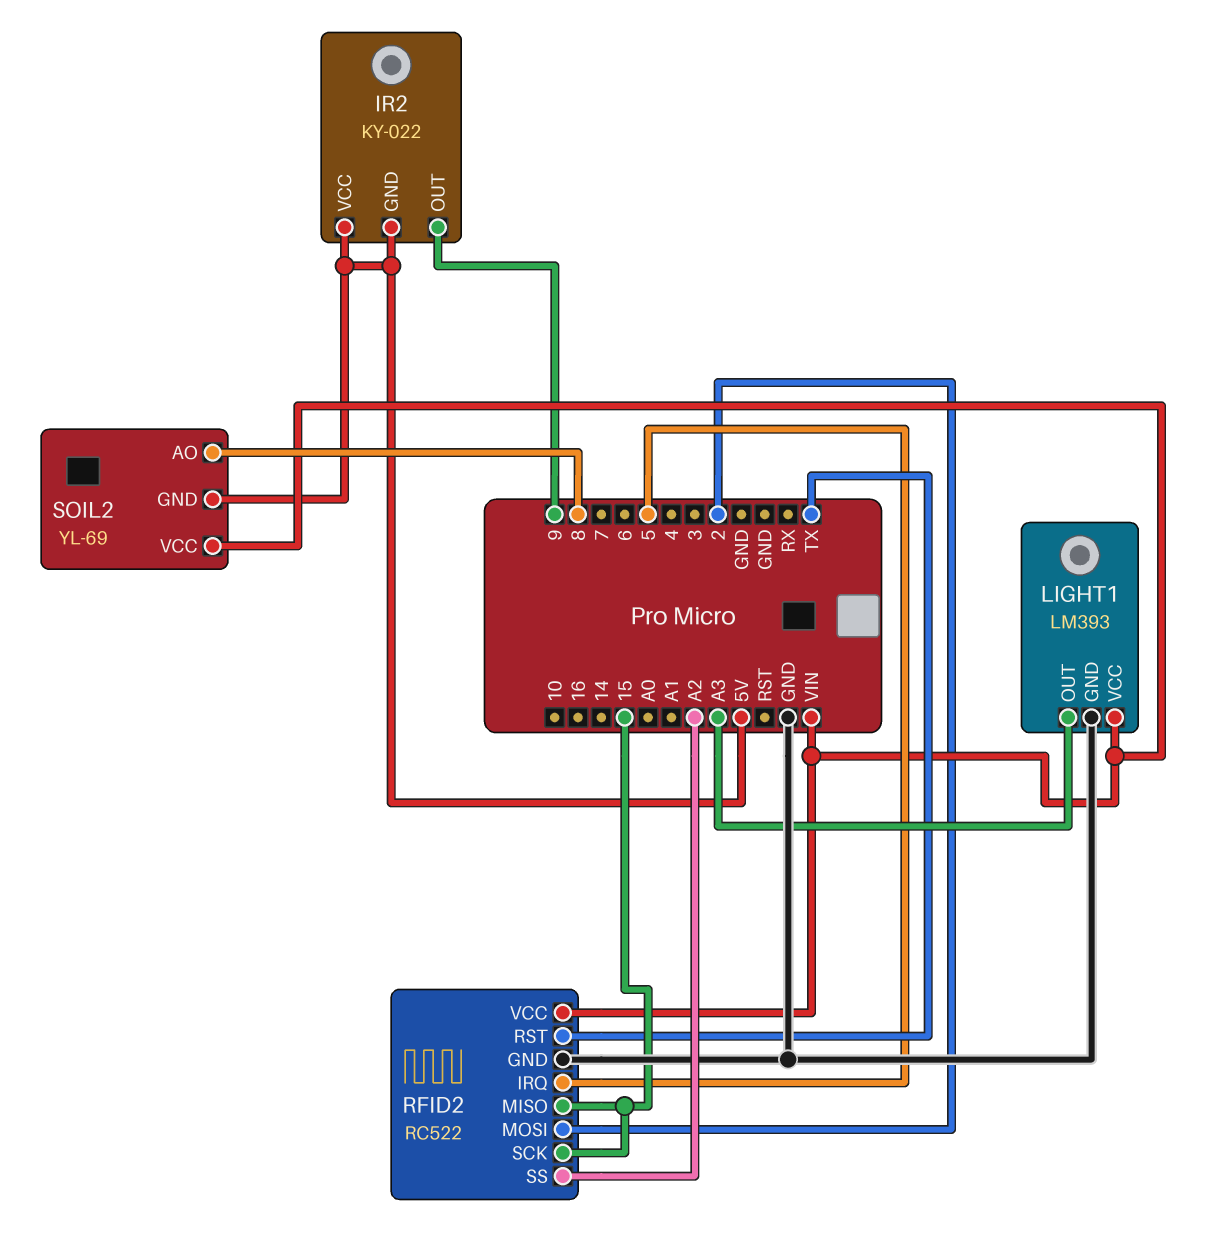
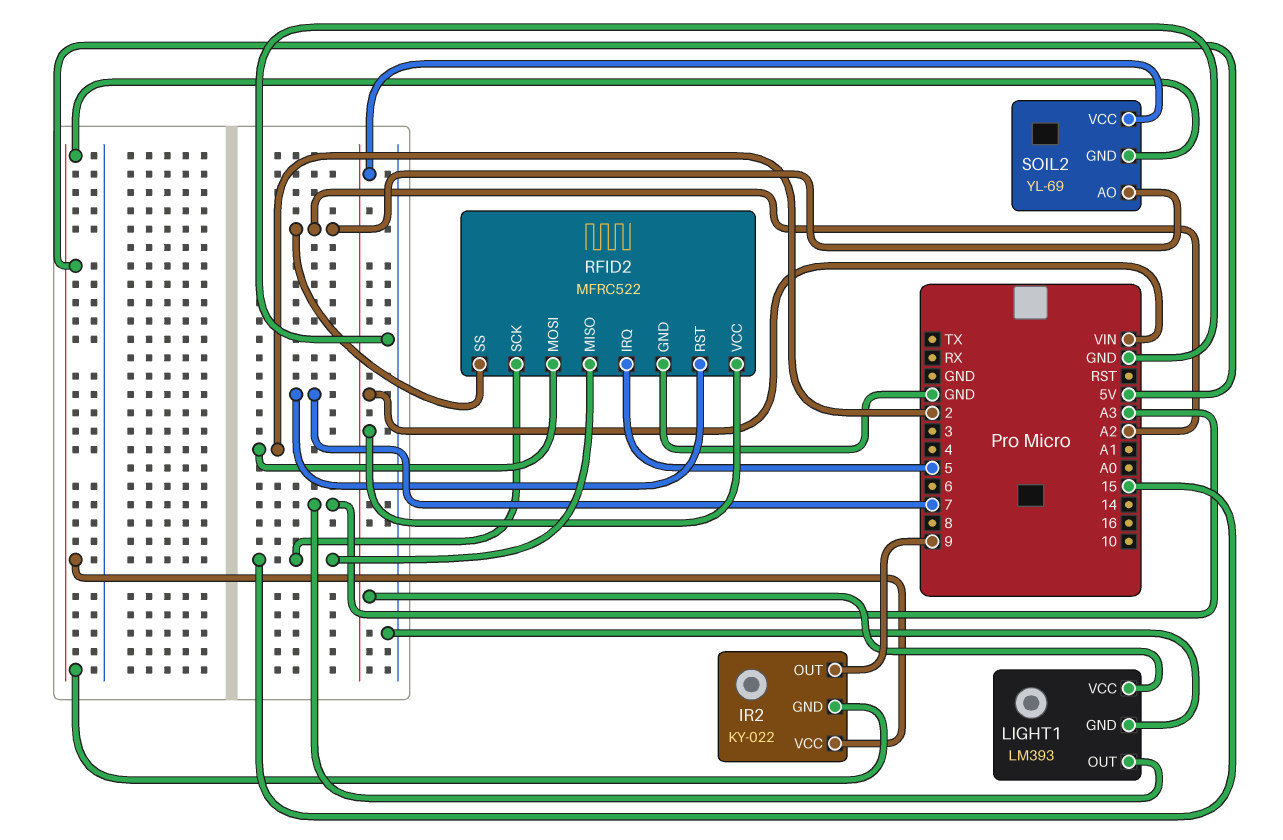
RFID2: RC522 -> MFRC522
RFID2 pin RST: TX -> 7
SOIL2 pin AO: 8 -> A2

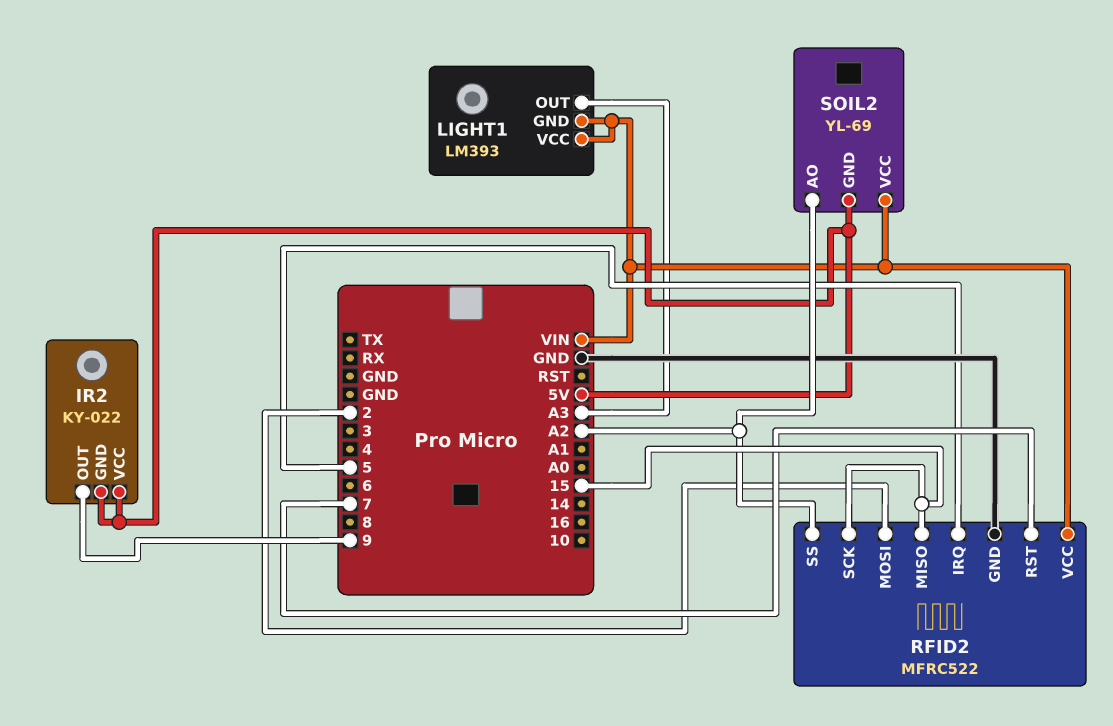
LIGHT1 pin GND: GND -> VIN

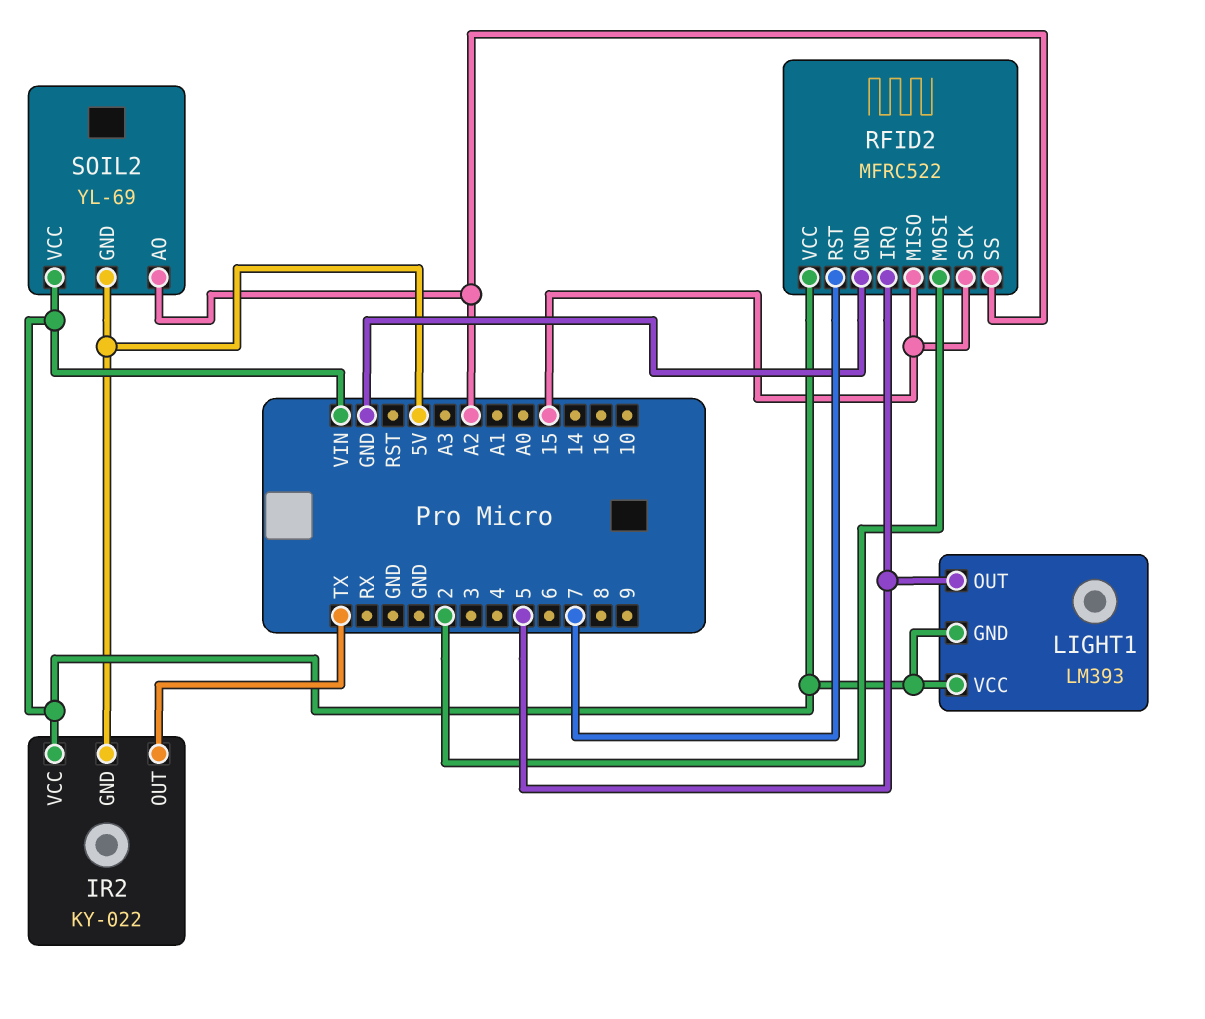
IR2 pin OUT: 9 -> TX
IR2 pin VCC: 5V -> VIN
LIGHT1 pin OUT: A3 -> 5

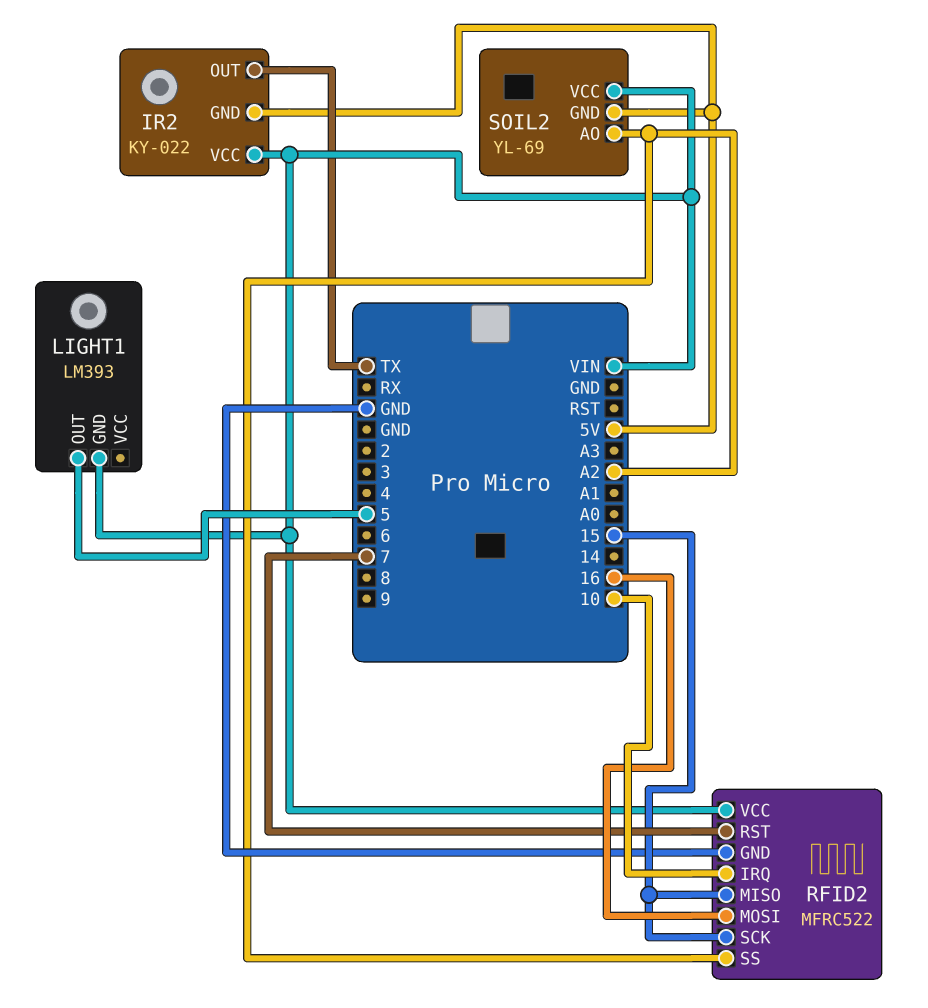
LIGHT1 pin VCC: VIN -> none
RFID2 pin IRQ: 5 -> 10
RFID2 pin MOSI: 2 -> 16

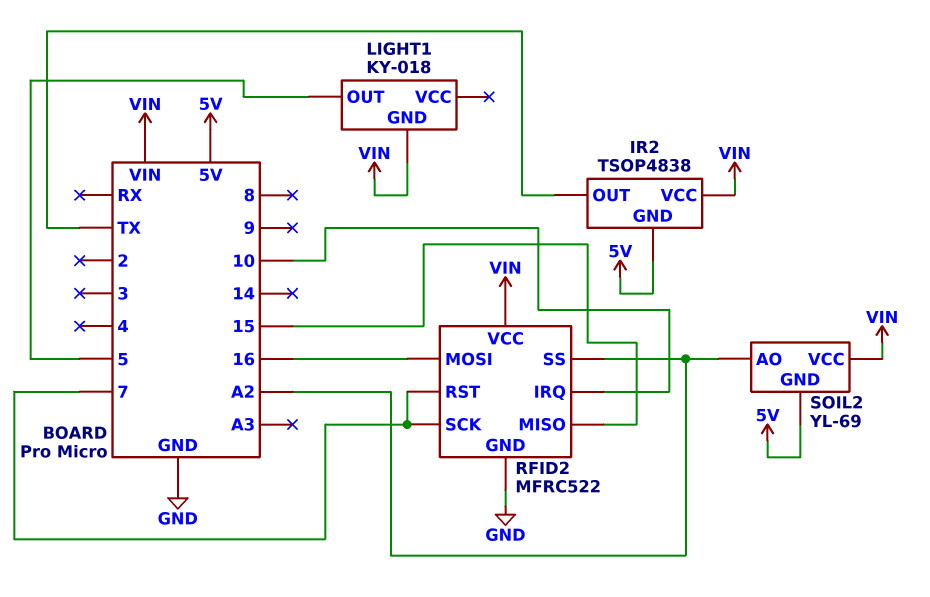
IR2: KY-022 -> TSOP4838
LIGHT1: LM393 -> KY-018
RFID2 pin SCK: 15 -> 7

